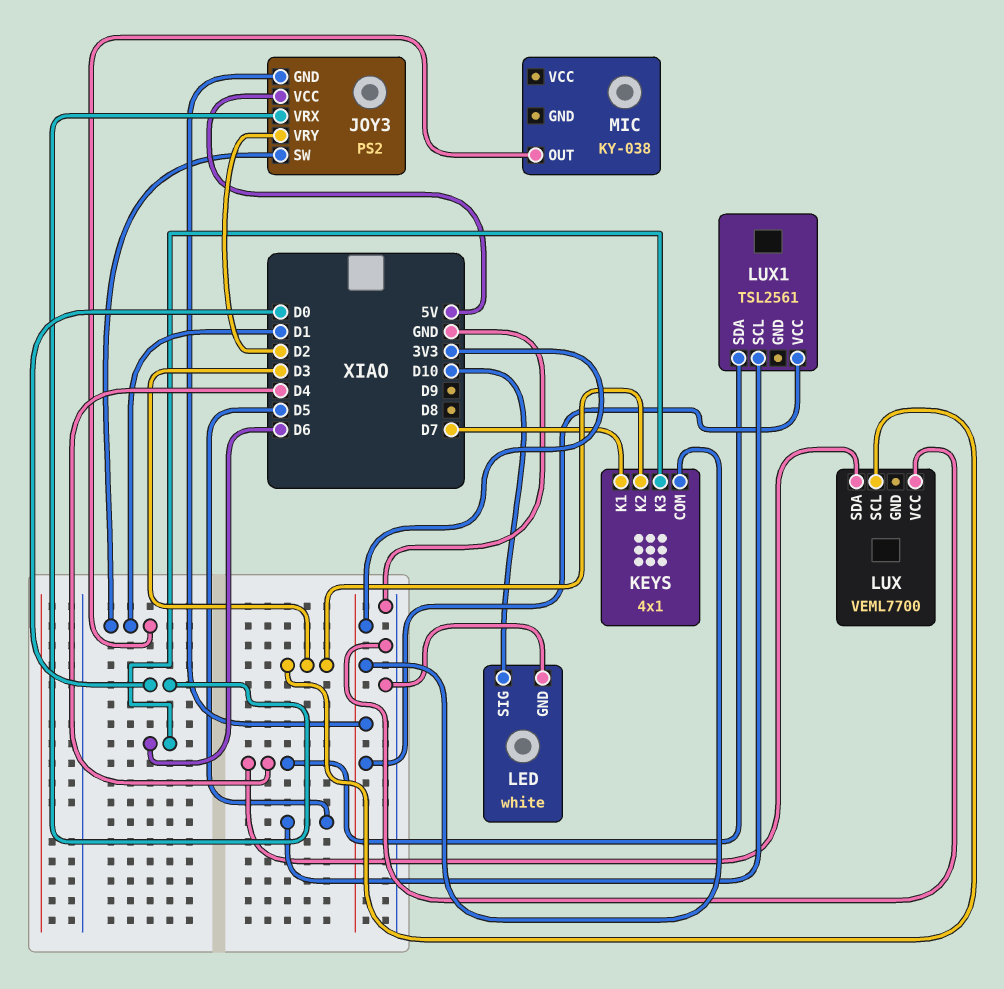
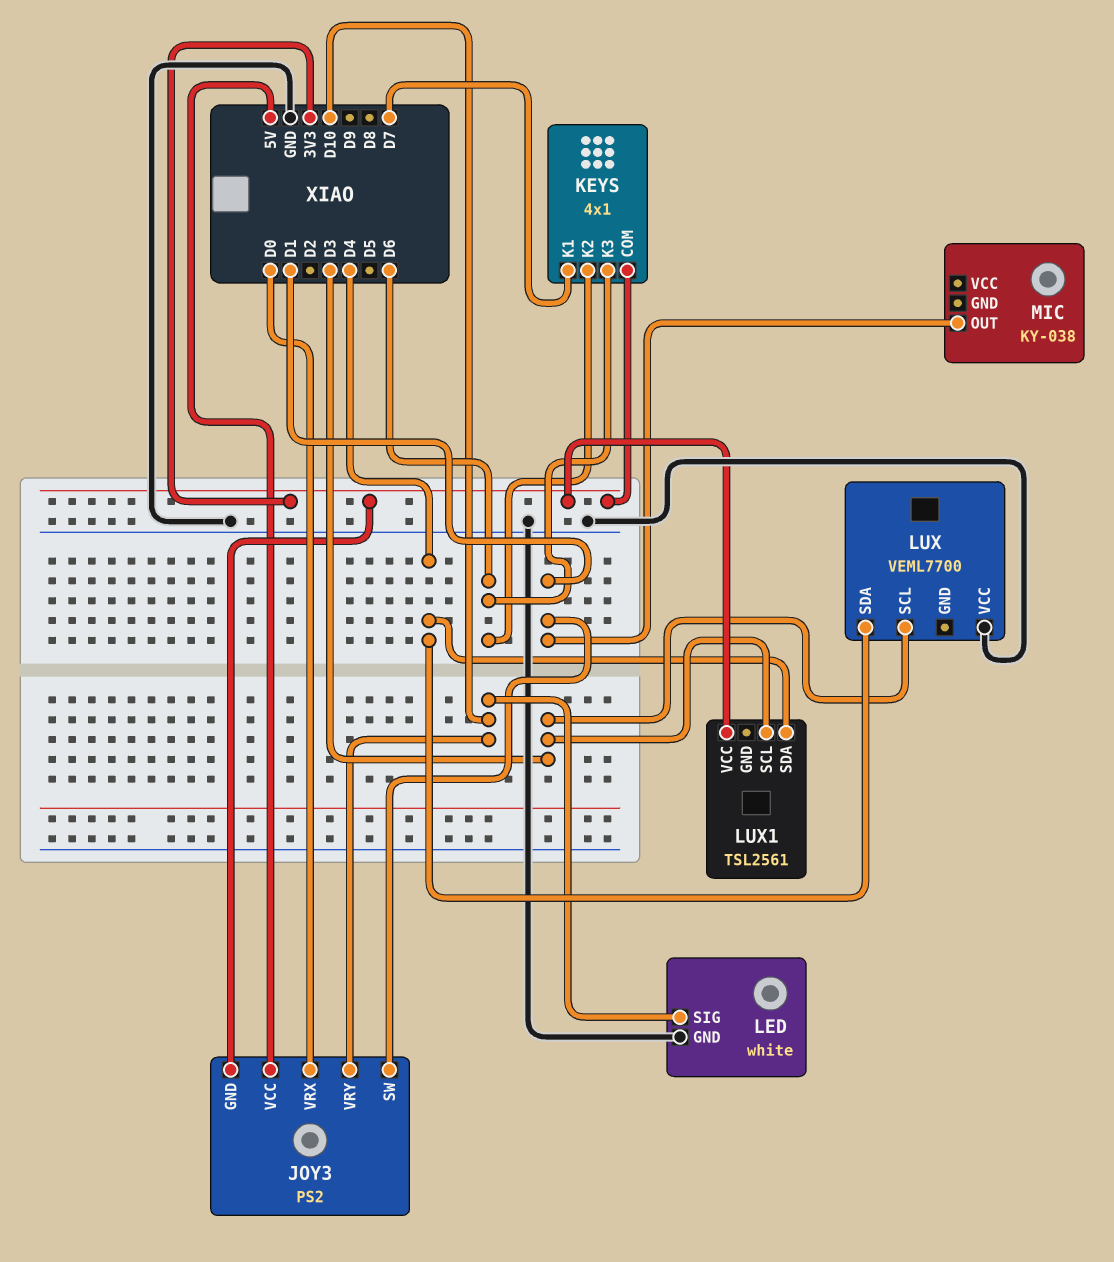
JOY3 pin VRY: D2 -> D10
KEYS pin K2: D3 -> D6
LUX1 pin SCL: D5 -> D3

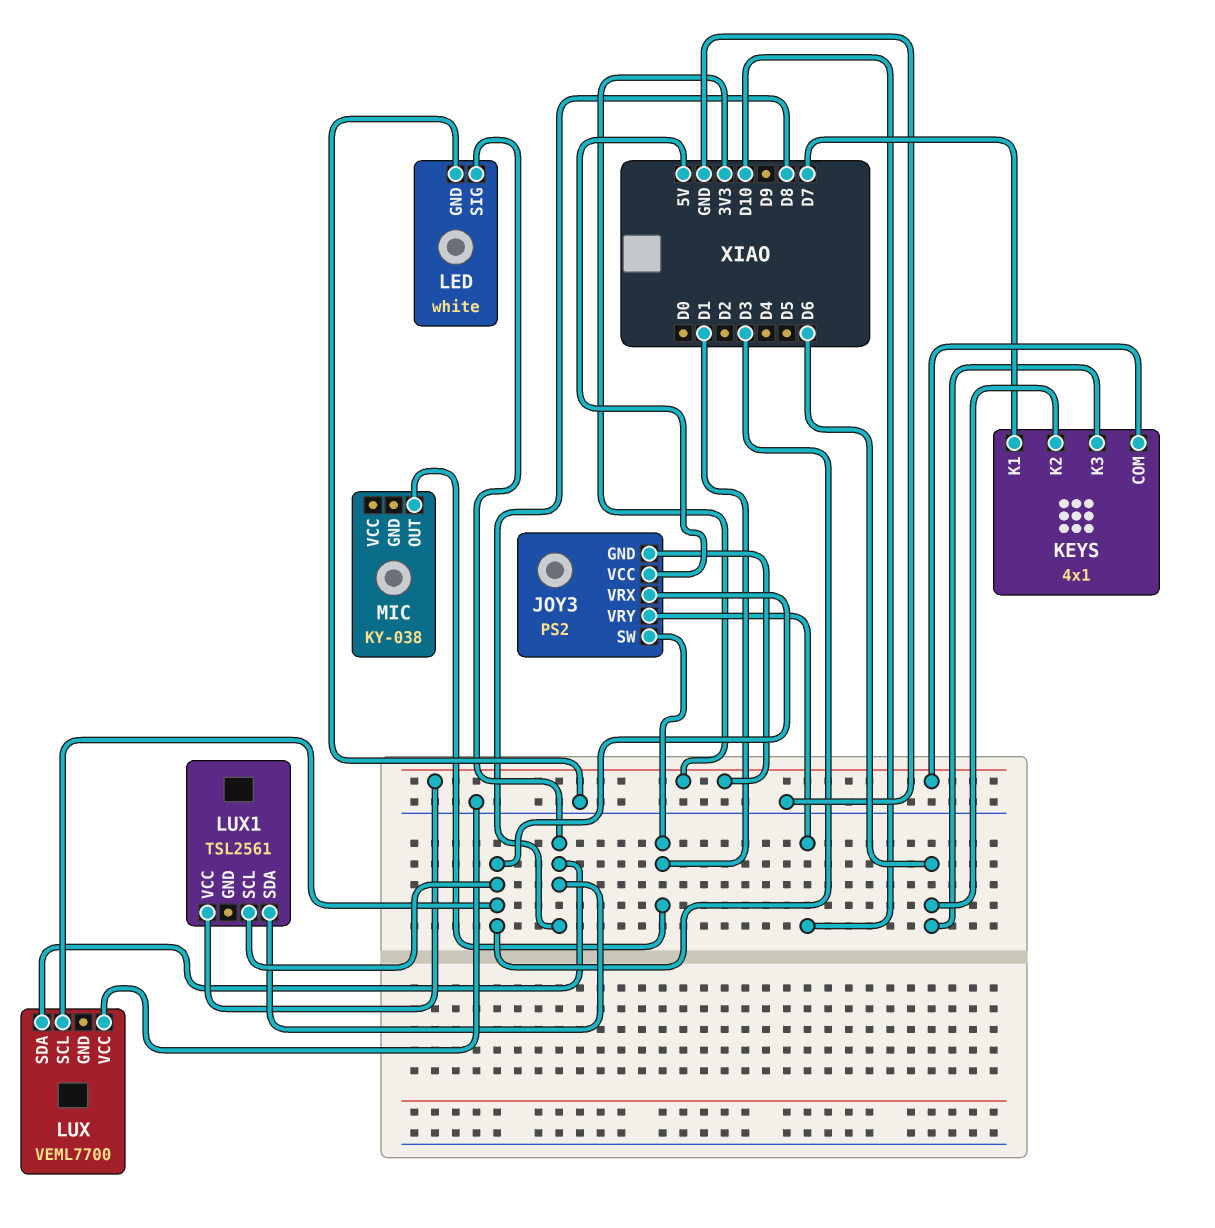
JOY3 pin VRX: D0 -> D3
LED pin SIG: D10 -> D8
LUX pin SDA: D4 -> D8
LUX1 pin SDA: D4 -> D8

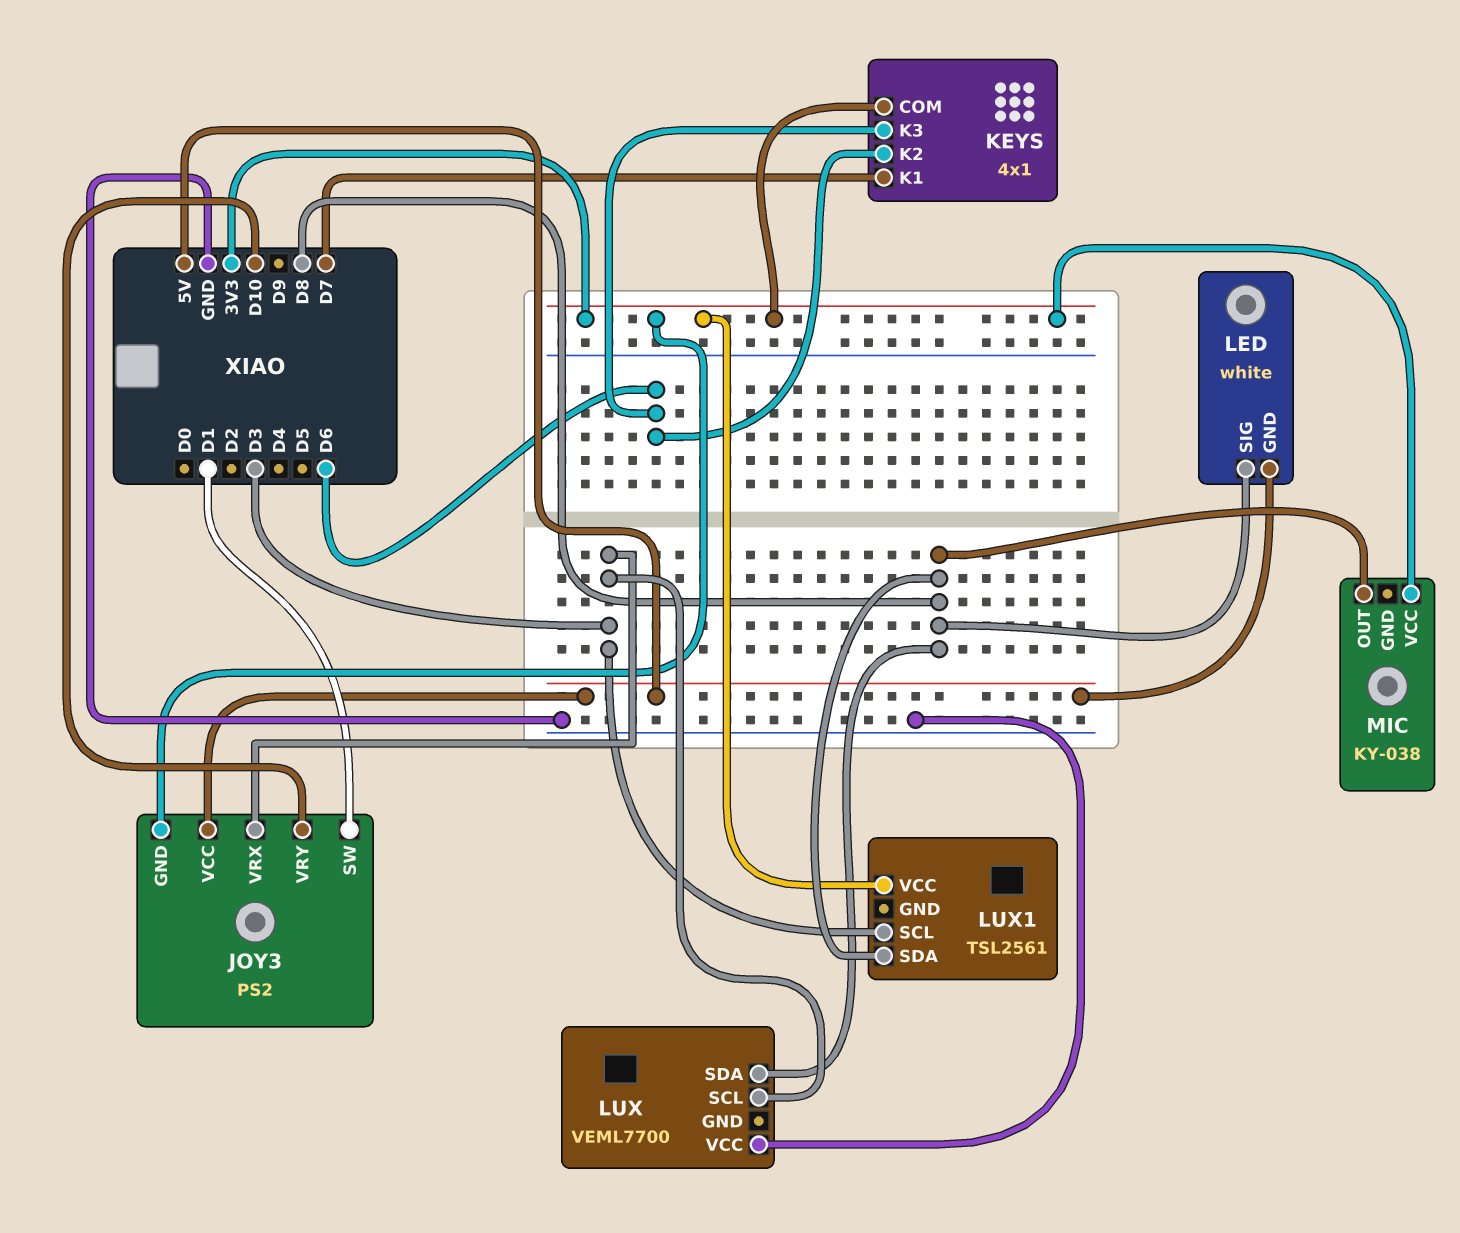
LED pin GND: GND -> 5V
MIC pin OUT: D1 -> D8
MIC pin VCC: none -> 3V3

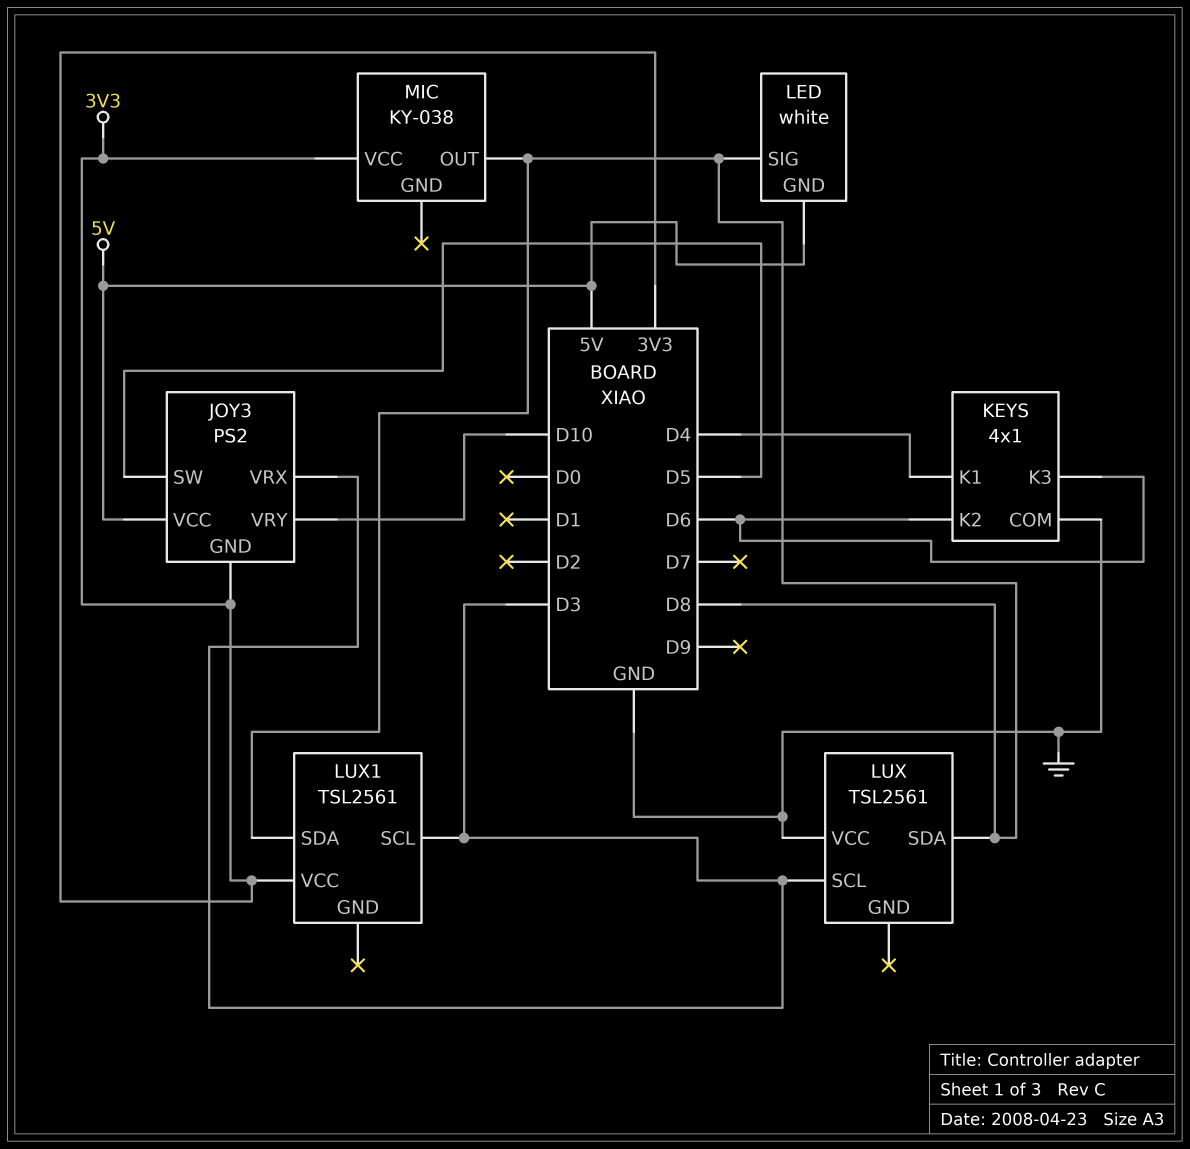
JOY3 pin SW: D1 -> D5
KEYS pin COM: 3V3 -> GND
KEYS pin K1: D7 -> D4
LUX: VEML7700 -> TSL2561

